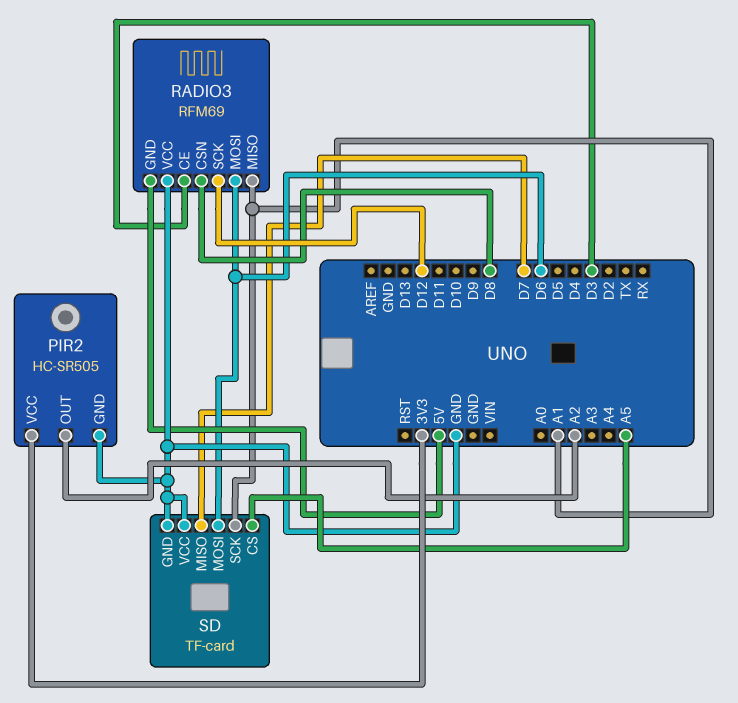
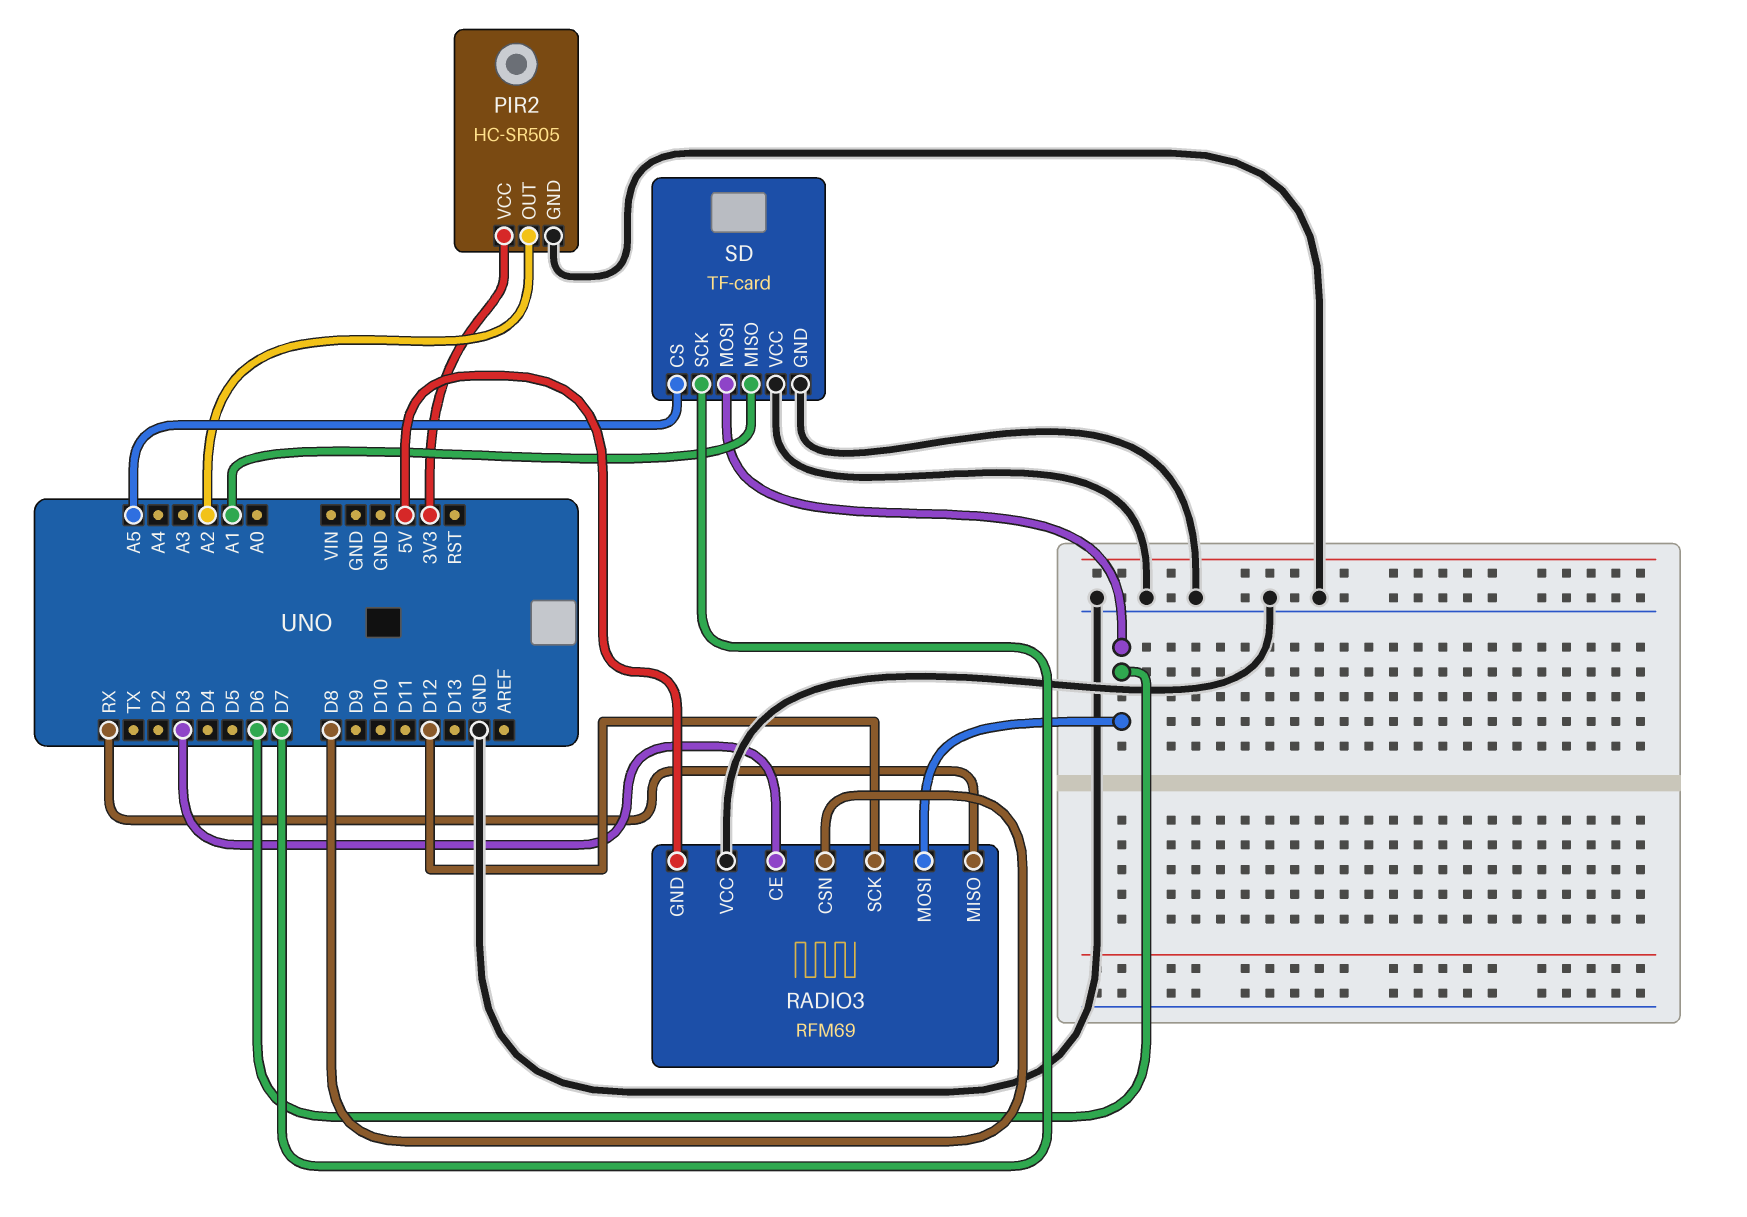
RADIO3 pin MISO: A1 -> RX
SD pin MISO: D7 -> A1
SD pin SCK: A1 -> D7

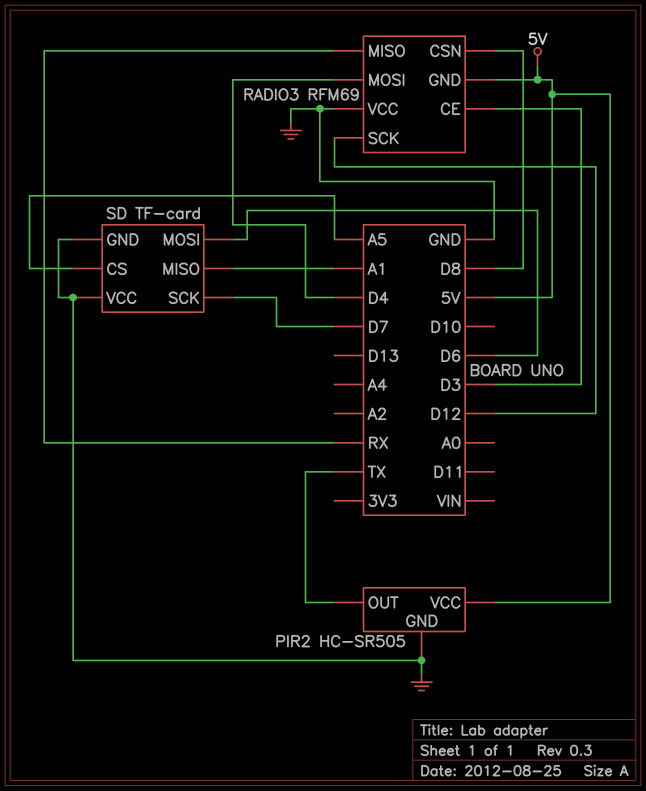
PIR2 pin OUT: A2 -> TX
PIR2 pin VCC: 3V3 -> 5V
RADIO3 pin MOSI: D6 -> D4

